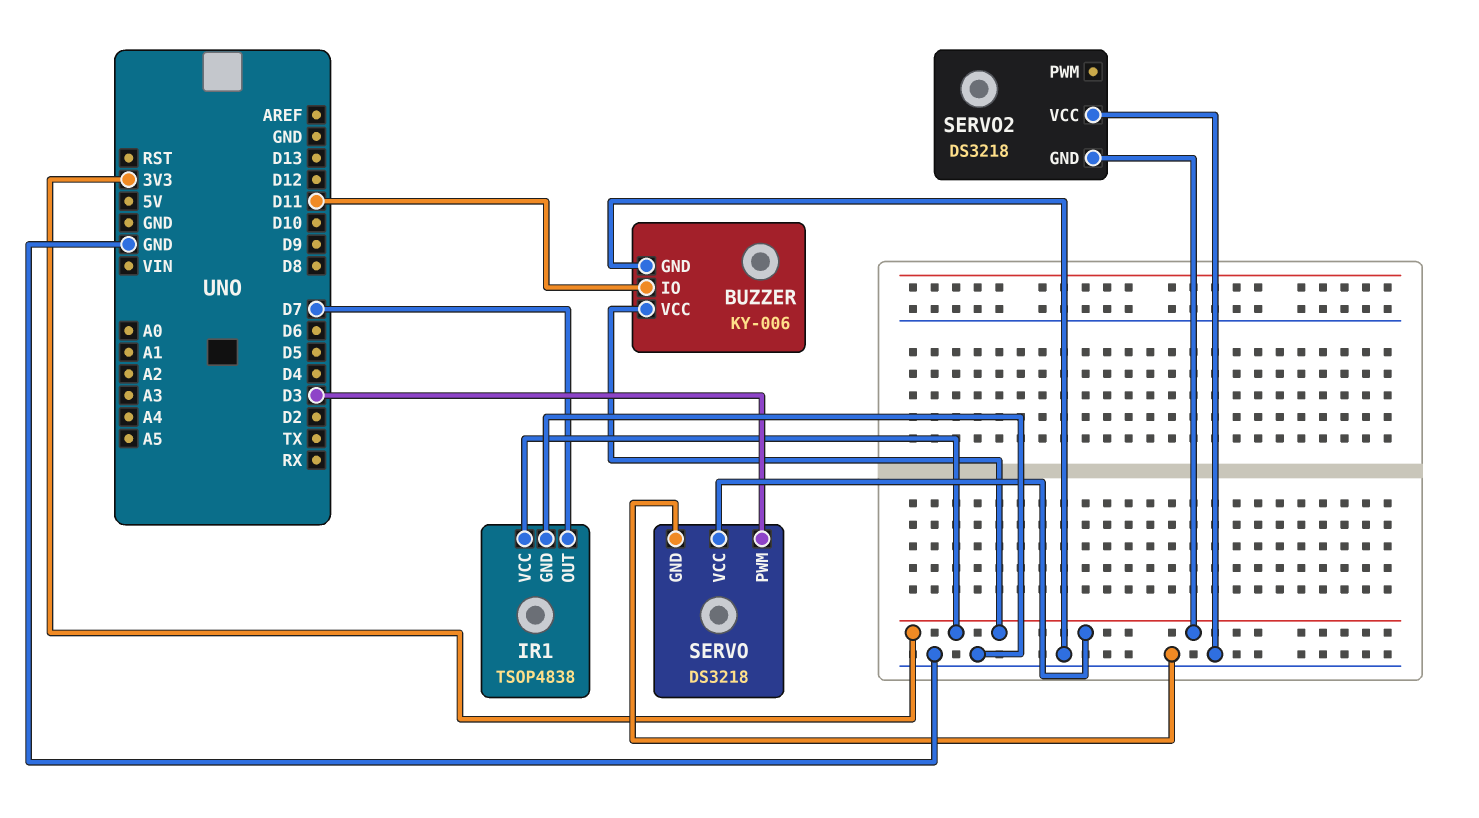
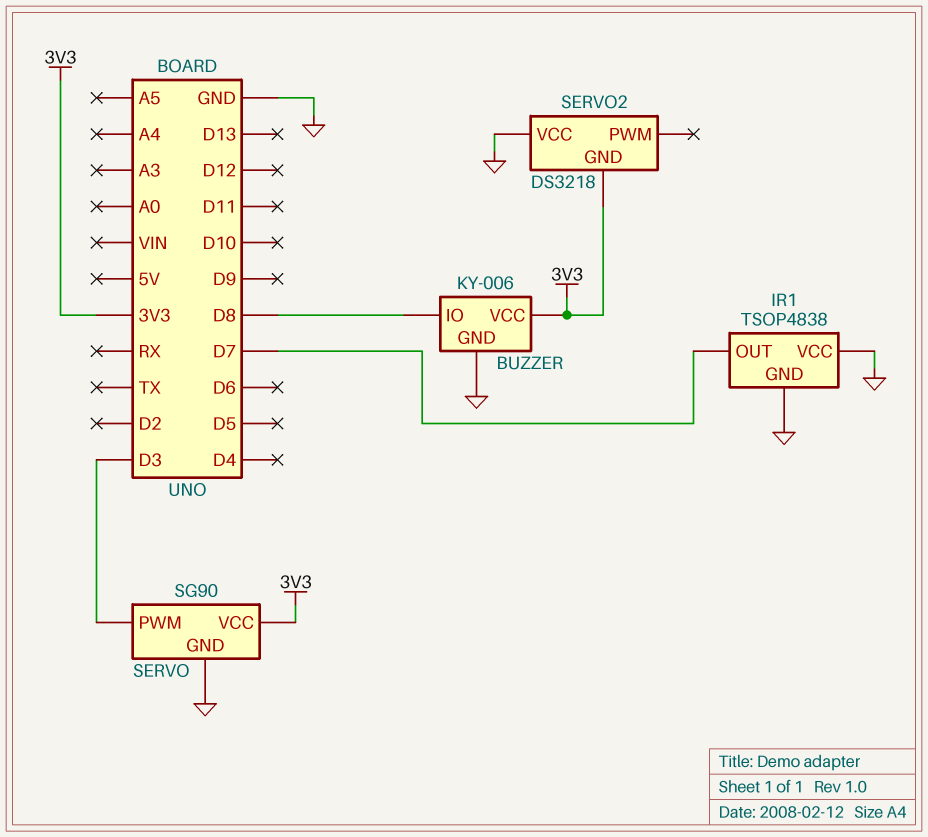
BUZZER pin IO: D11 -> D8
IR1 pin VCC: 3V3 -> GND
SERVO: DS3218 -> SG90

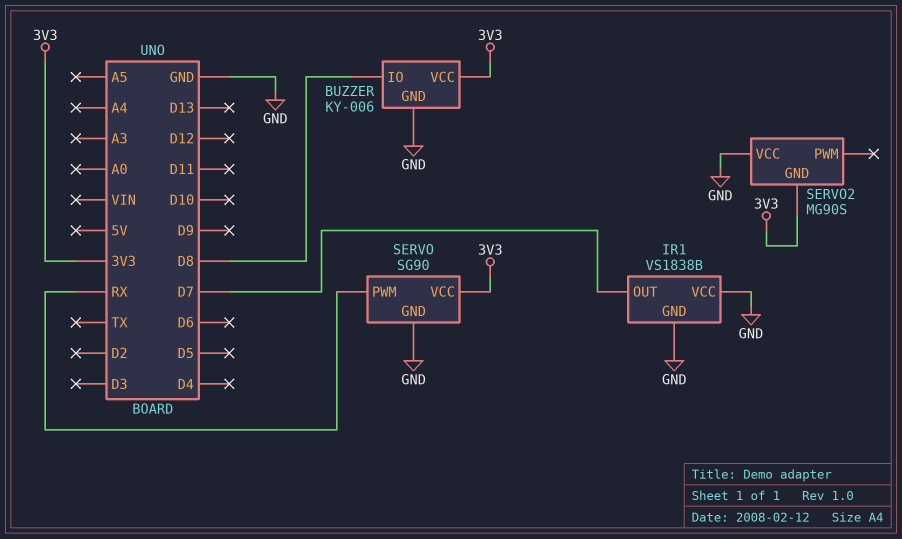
IR1: TSOP4838 -> VS1838B
SERVO pin PWM: D3 -> RX
SERVO2: DS3218 -> MG90S

